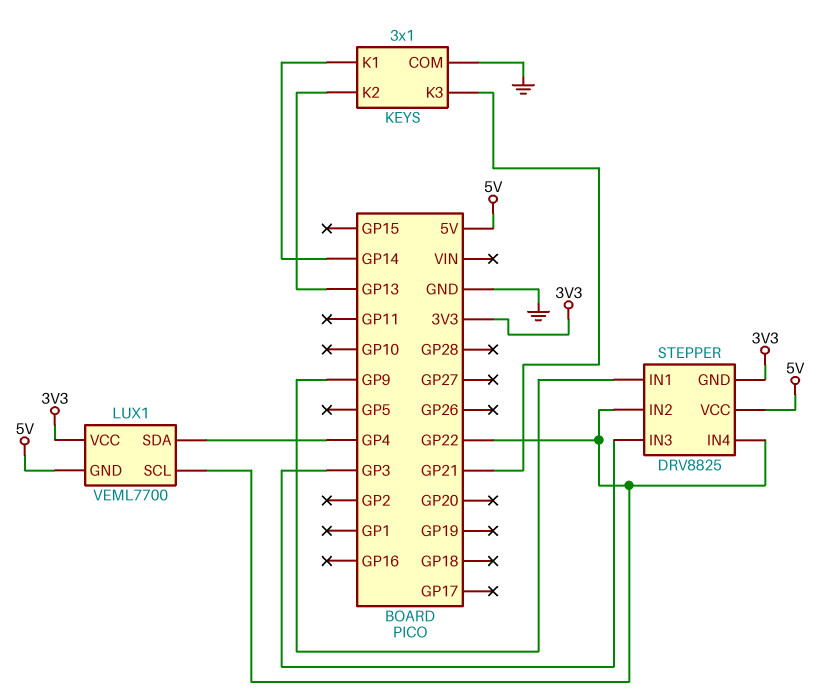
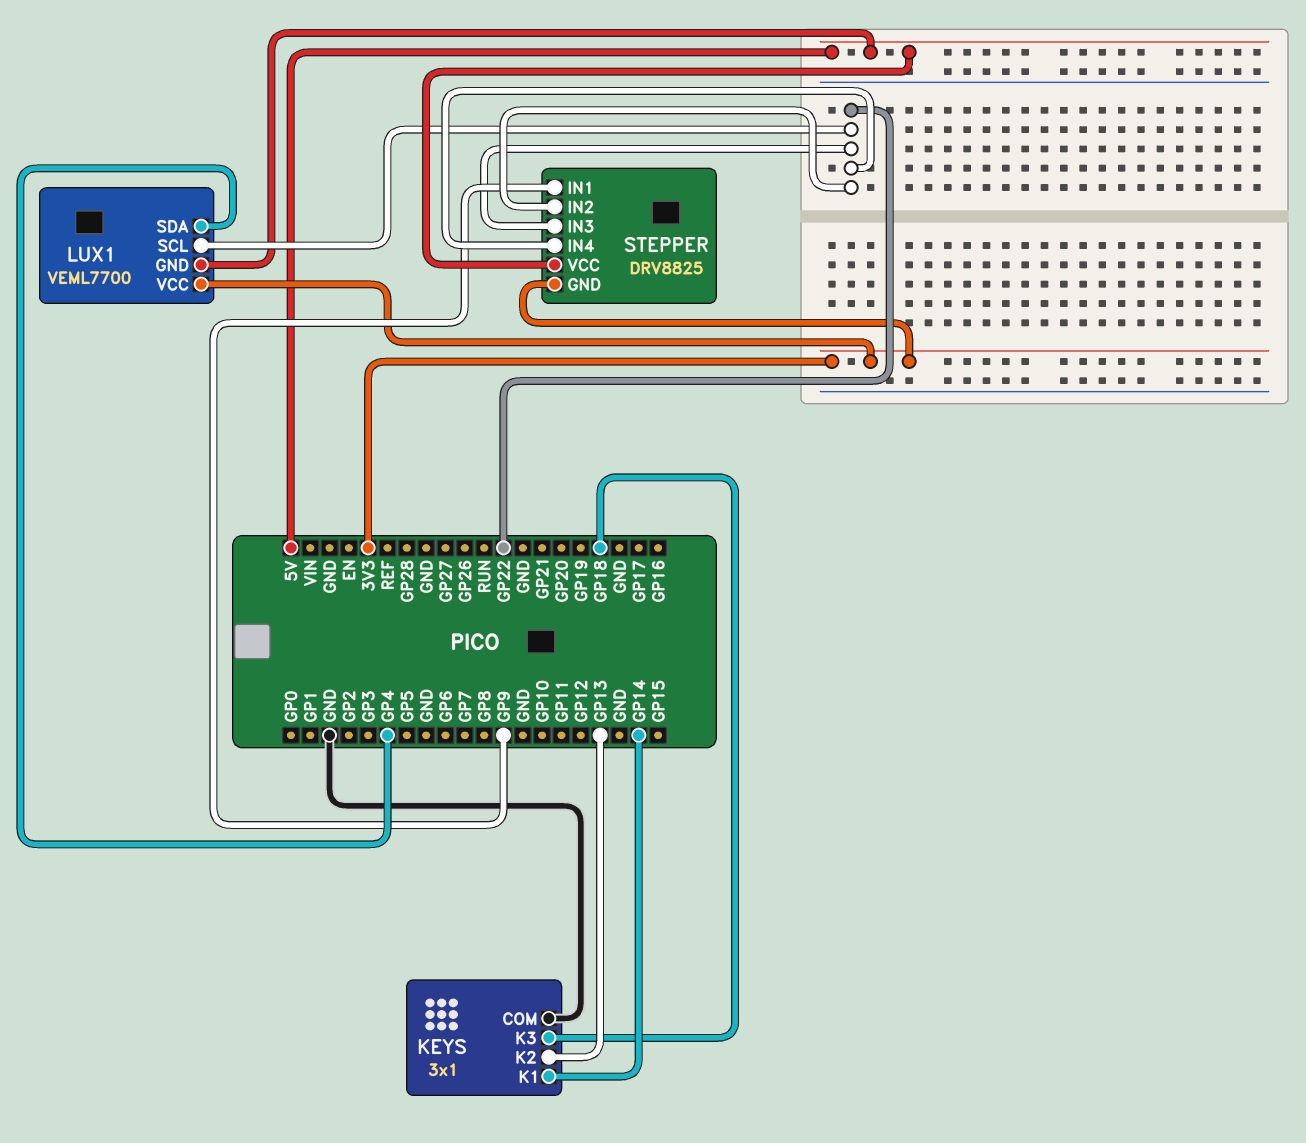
KEYS pin K3: GP21 -> GP18
STEPPER pin IN3: GP3 -> GP22

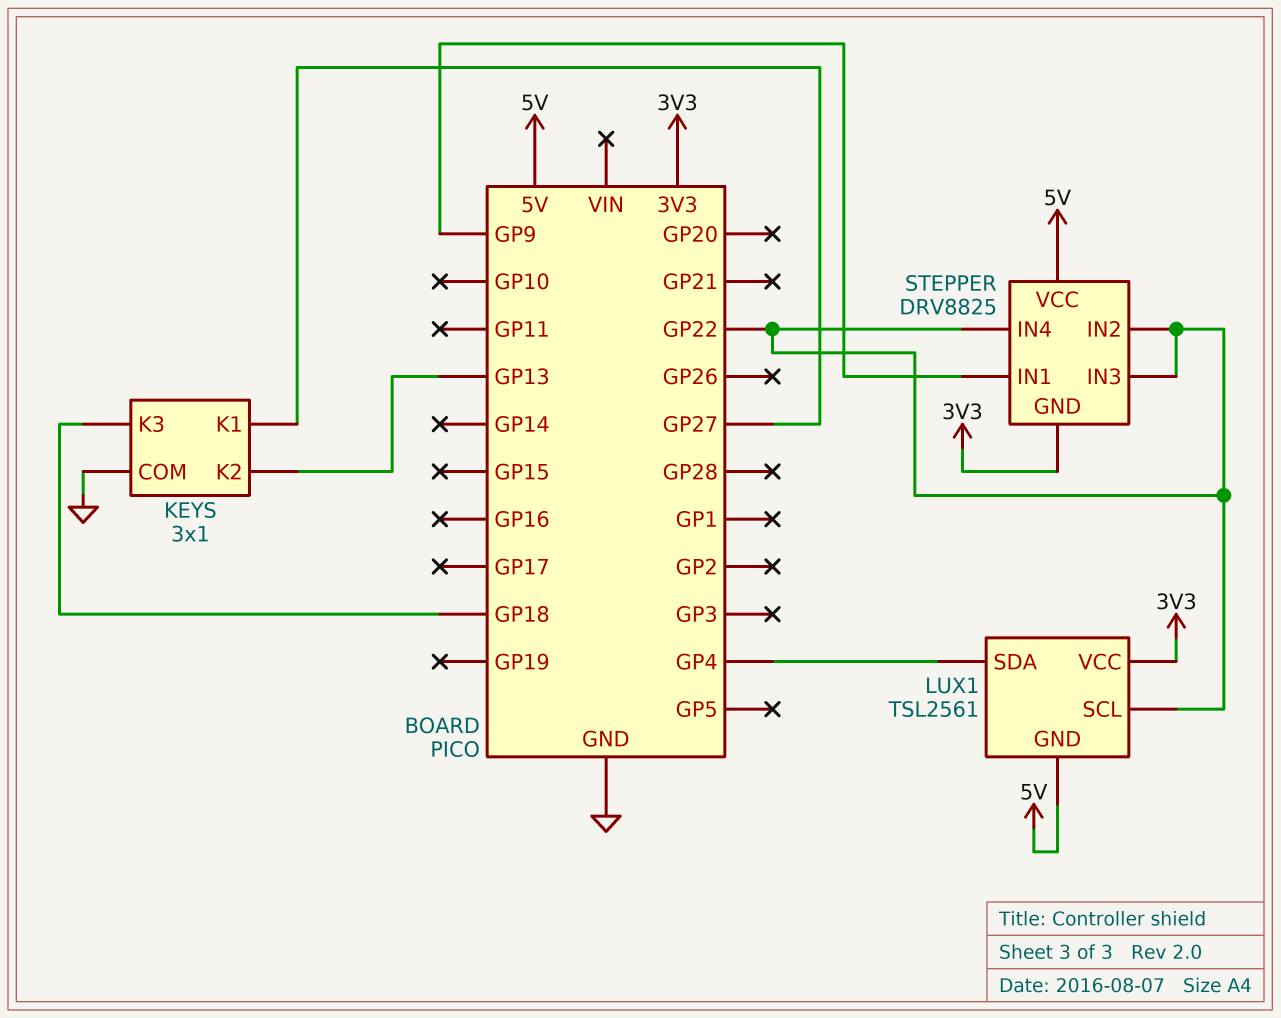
KEYS pin K1: GP14 -> GP27
LUX1: VEML7700 -> TSL2561

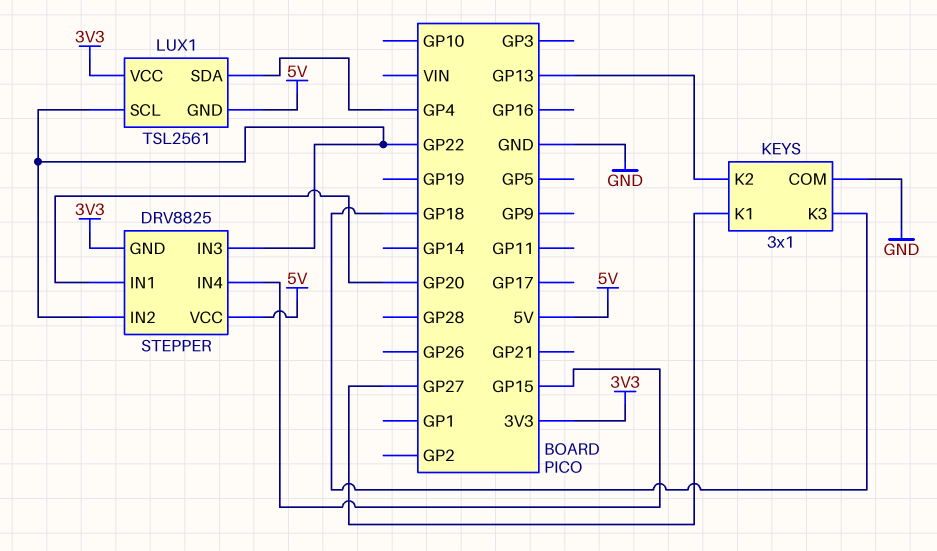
STEPPER pin IN1: GP9 -> GP20
STEPPER pin IN4: GP22 -> GP15

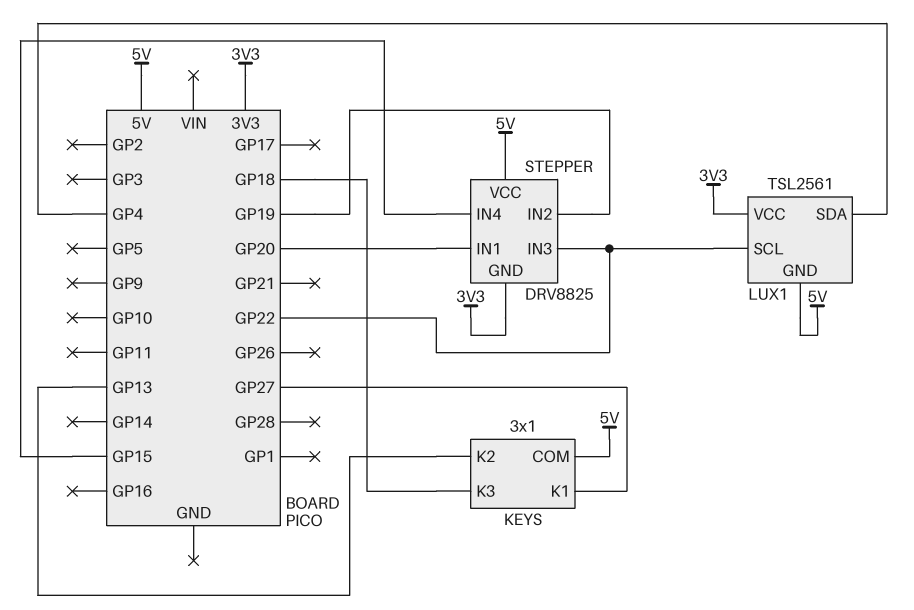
KEYS pin COM: GND -> 5V
STEPPER pin IN2: GP22 -> GP19

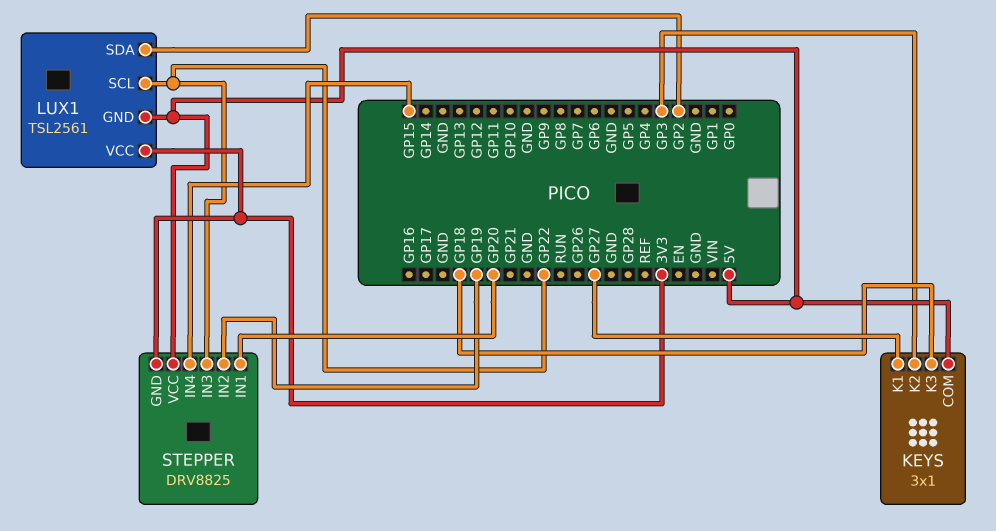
KEYS pin K2: GP13 -> GP3
LUX1 pin SDA: GP4 -> GP2

